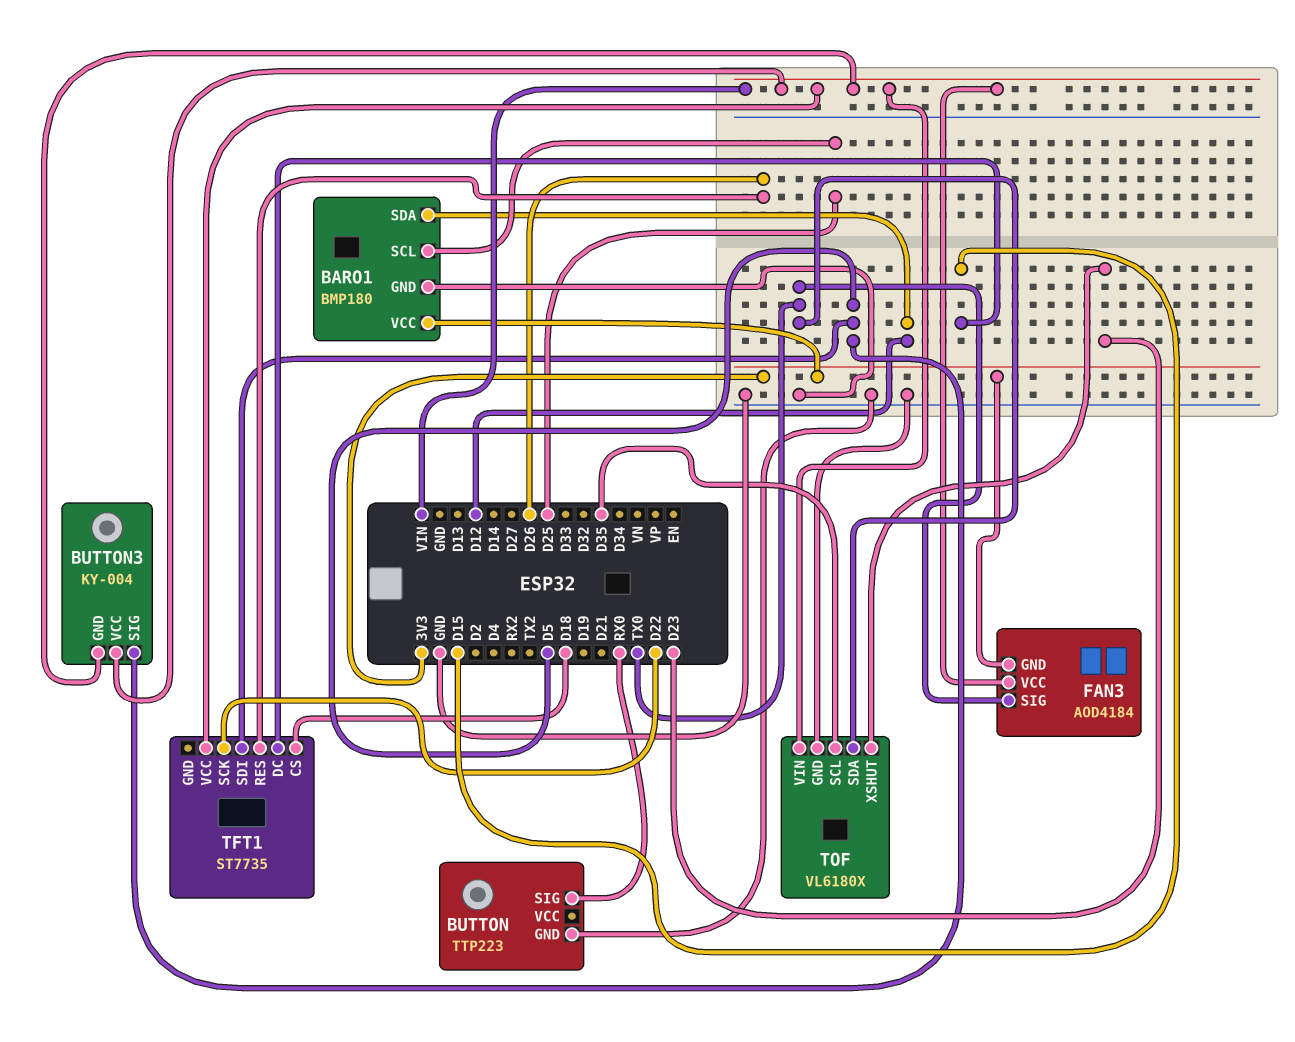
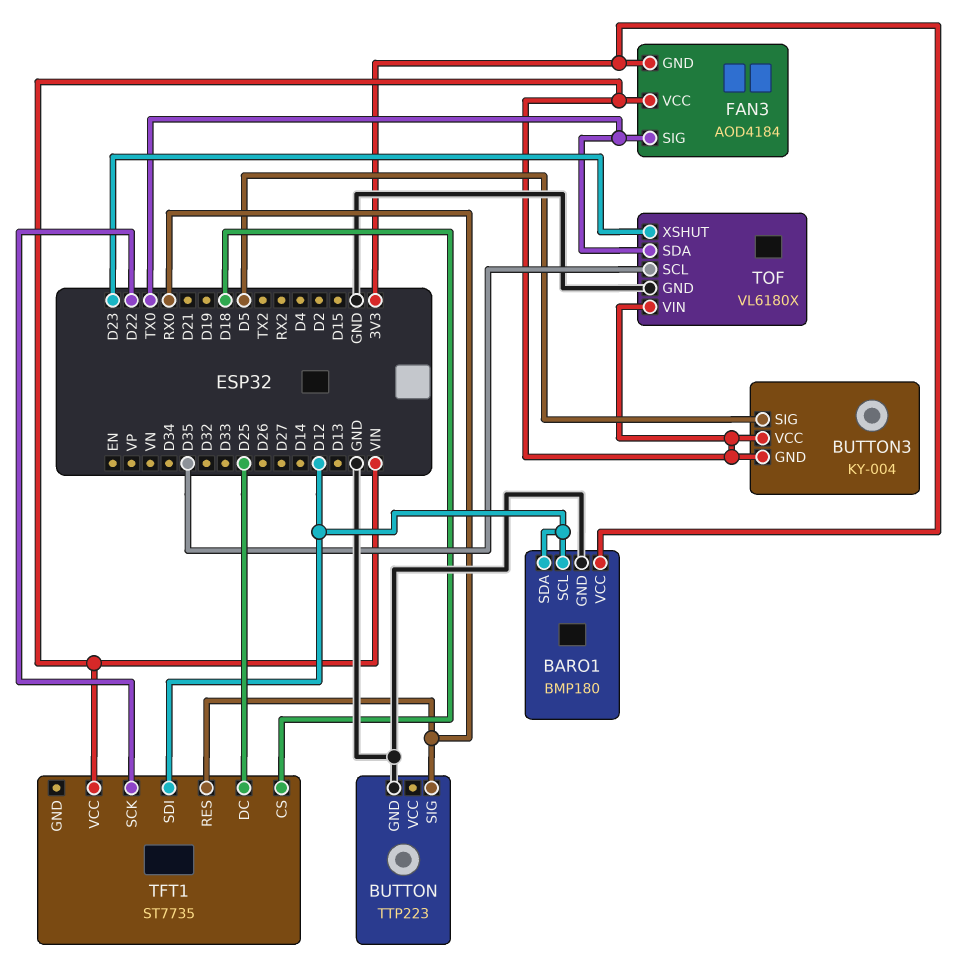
BARO1 pin SCL: D25 -> D12
TFT1 pin DC: D15 -> D25
TFT1 pin RES: D26 -> RX0
TFT1 pin SDI: D5 -> D12

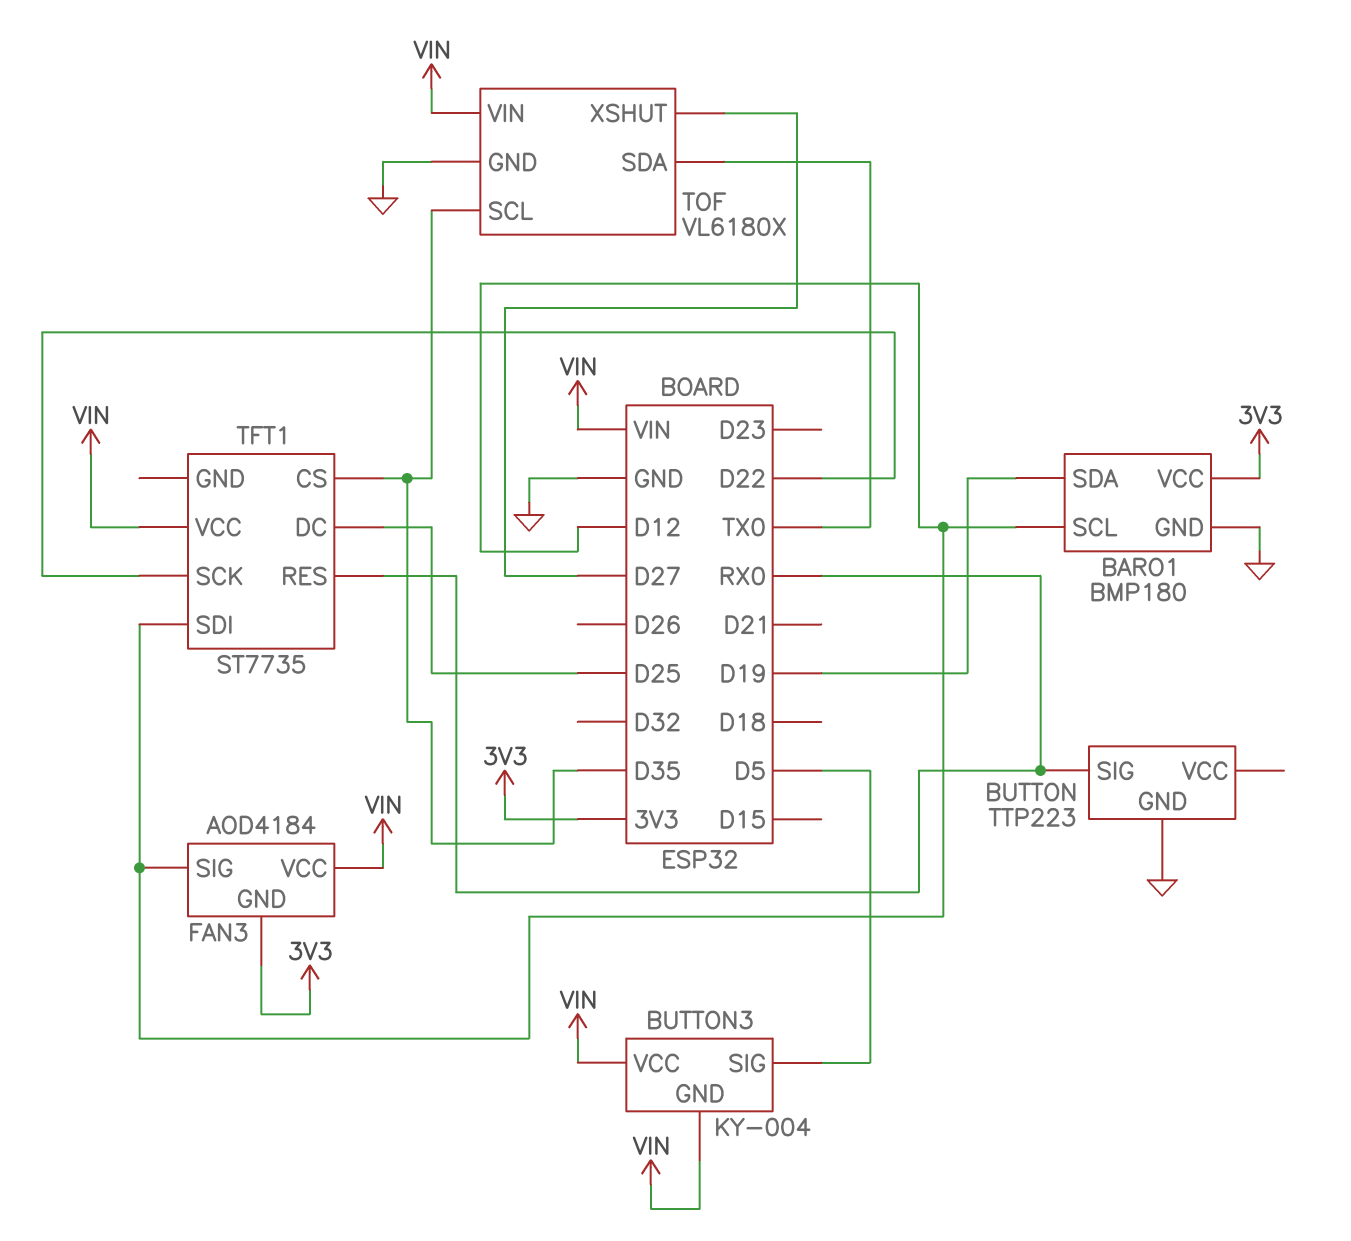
BARO1 pin SDA: D12 -> D19
FAN3 pin SIG: TX0 -> D12
TFT1 pin CS: D18 -> D35
TOF pin XSHUT: D23 -> D27

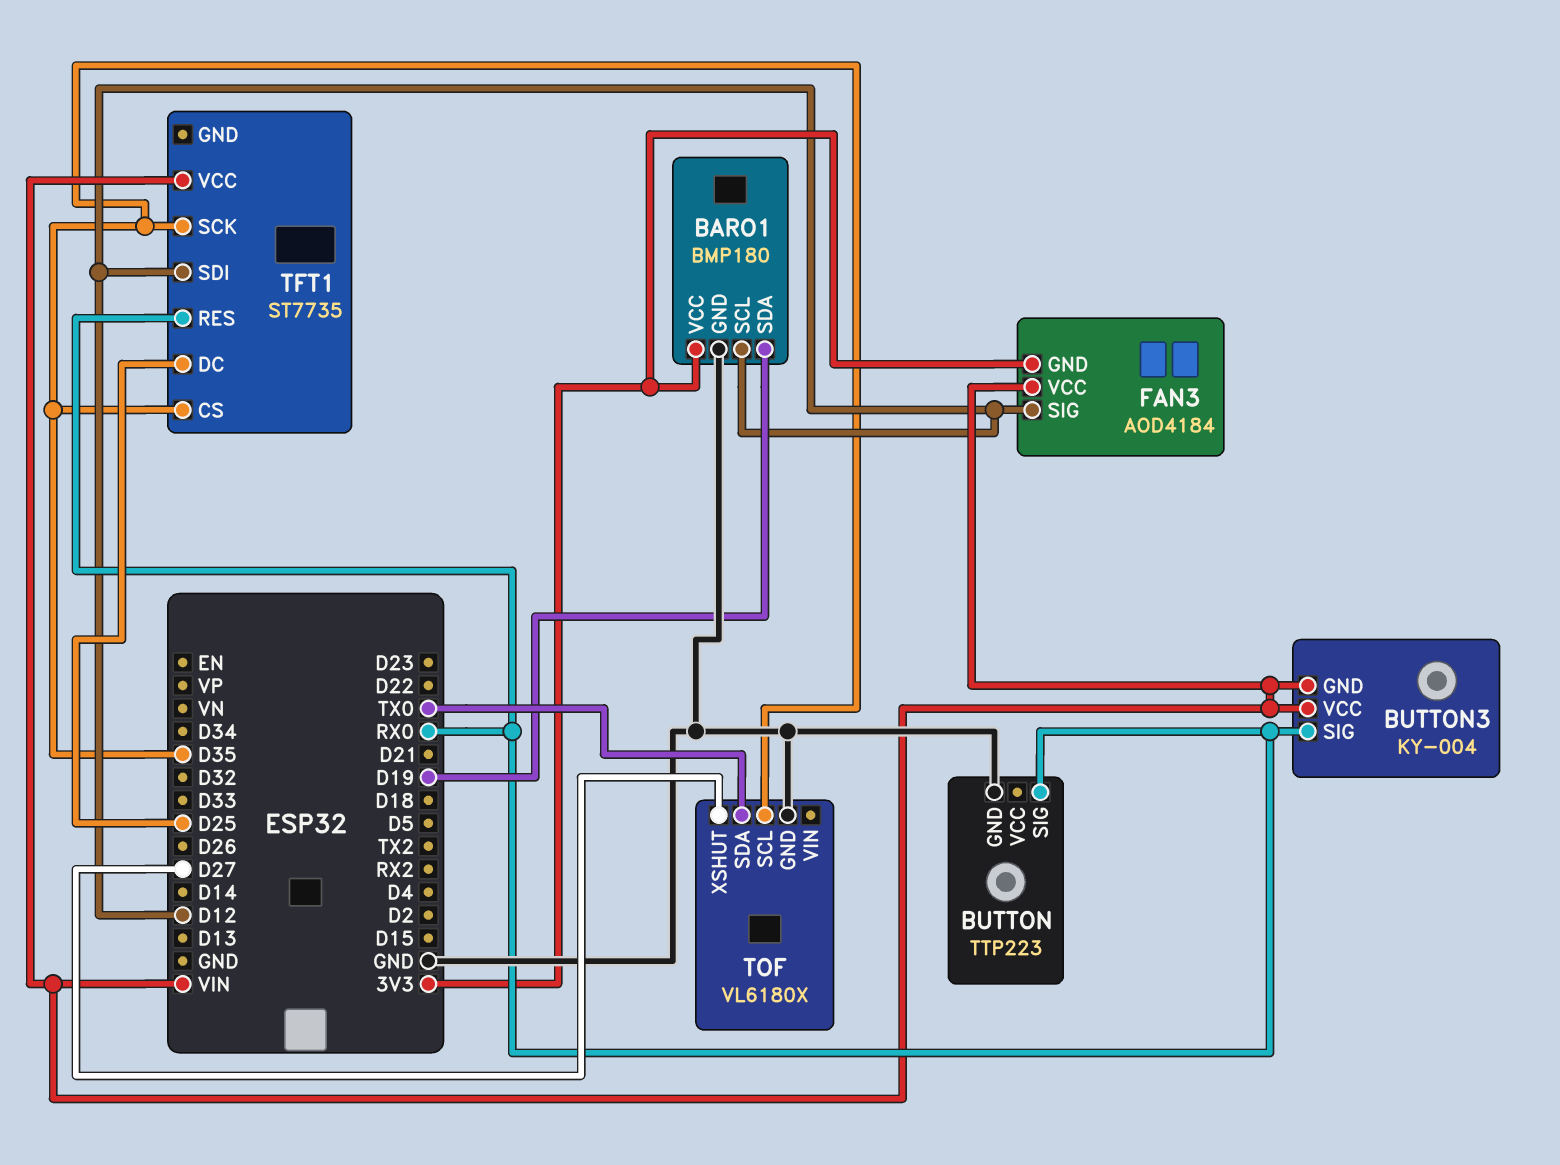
BUTTON3 pin SIG: D5 -> RX0
TFT1 pin SCK: D22 -> D35
TOF pin VIN: VIN -> none

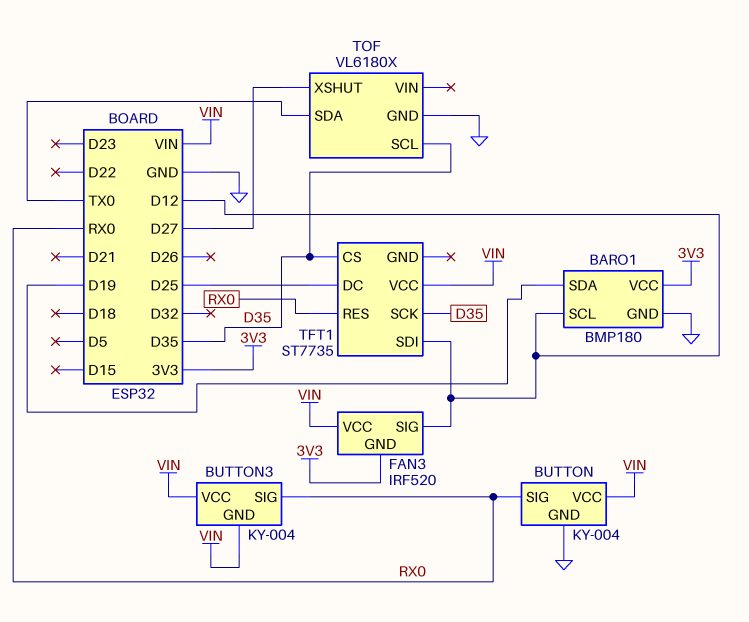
BUTTON: TTP223 -> KY-004
BUTTON pin VCC: none -> VIN
FAN3: AOD4184 -> IRF520

